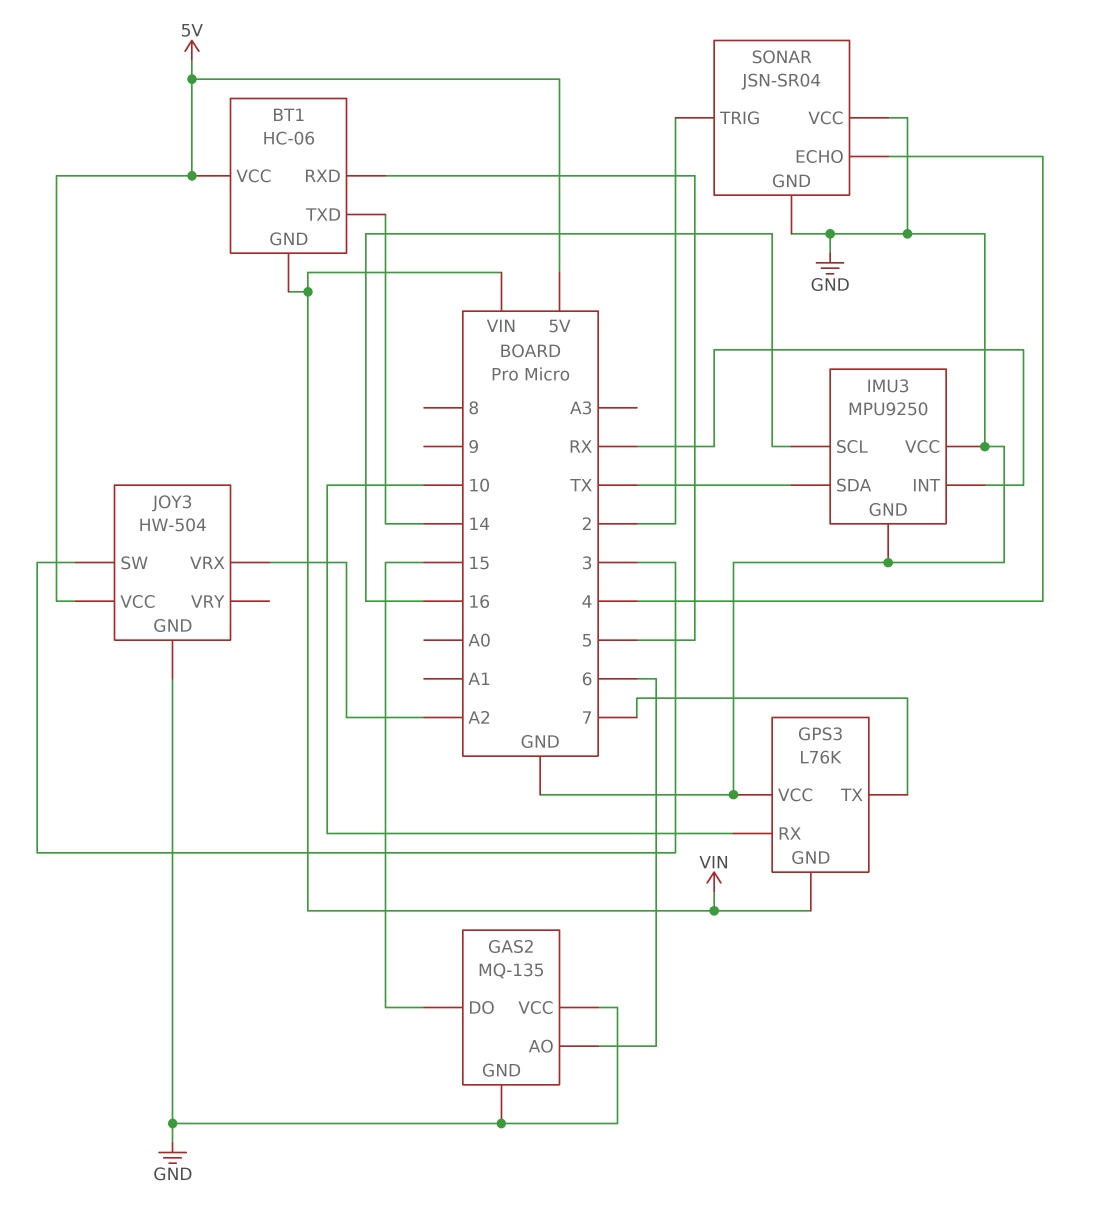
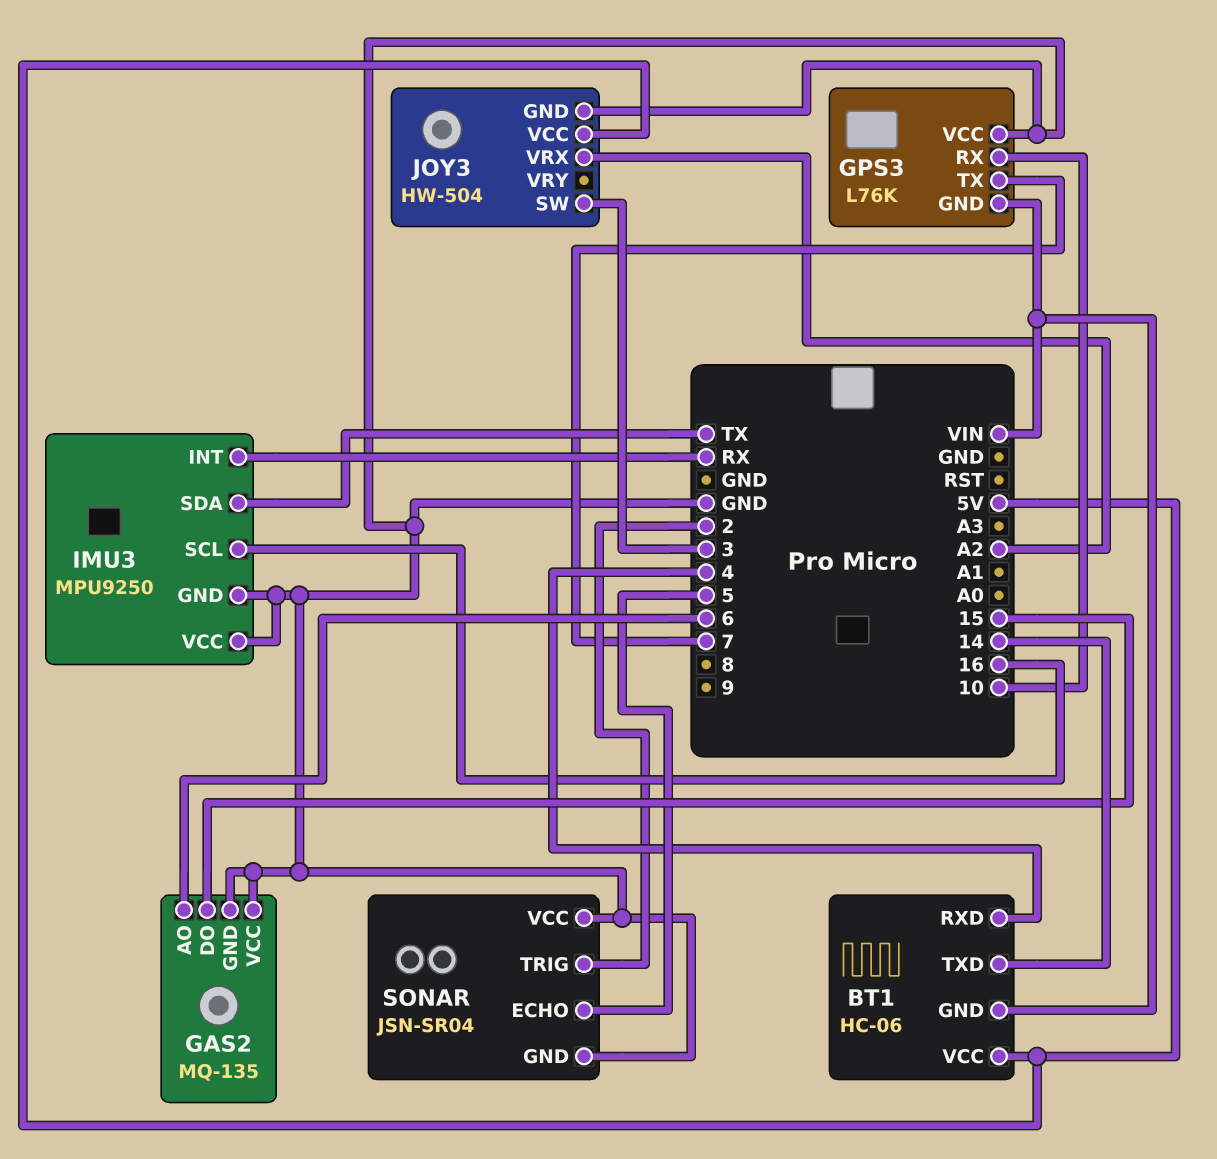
BT1 pin RXD: 5 -> 4
SONAR pin ECHO: 4 -> 5

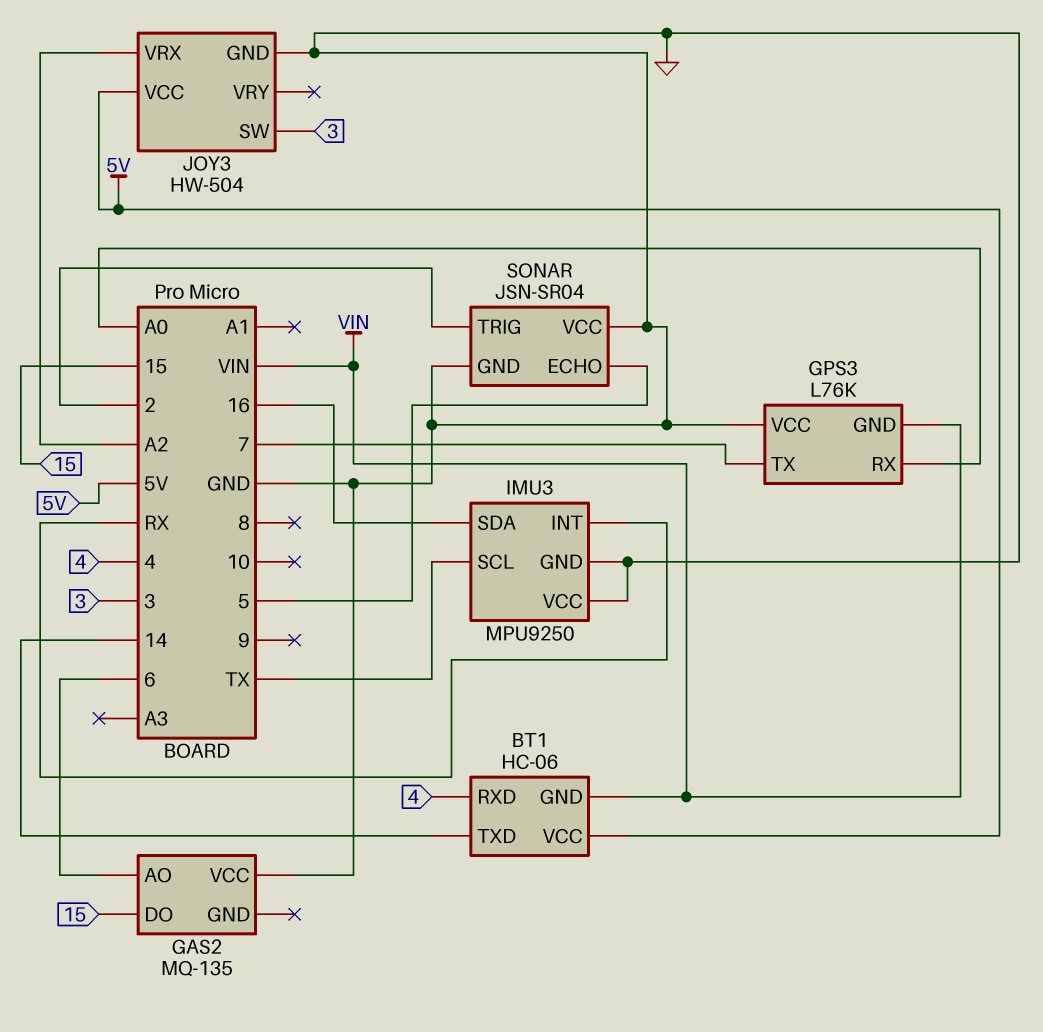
GAS2 pin GND: GND -> none
GPS3 pin RX: 10 -> A0
IMU3 pin SCL: 16 -> TX
IMU3 pin SDA: TX -> 16

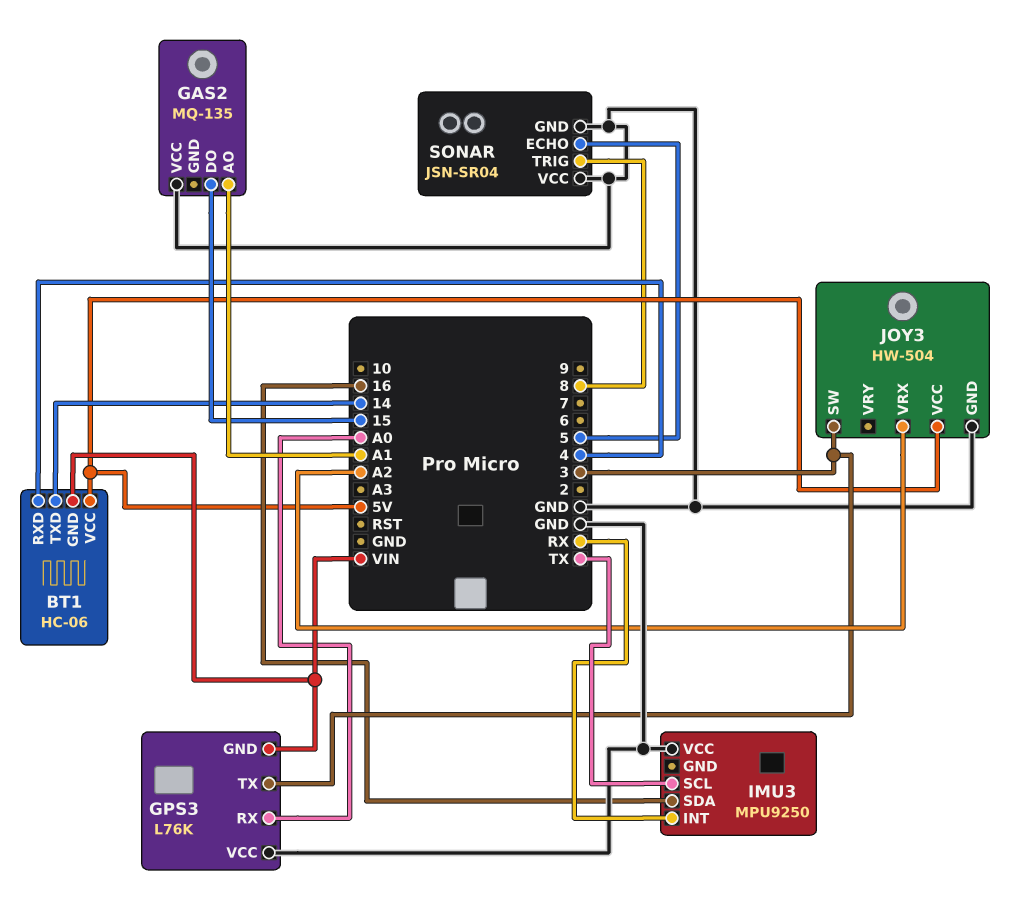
GAS2 pin AO: 6 -> A1
GPS3 pin TX: 7 -> 3
IMU3 pin GND: GND -> none
SONAR pin TRIG: 2 -> 8

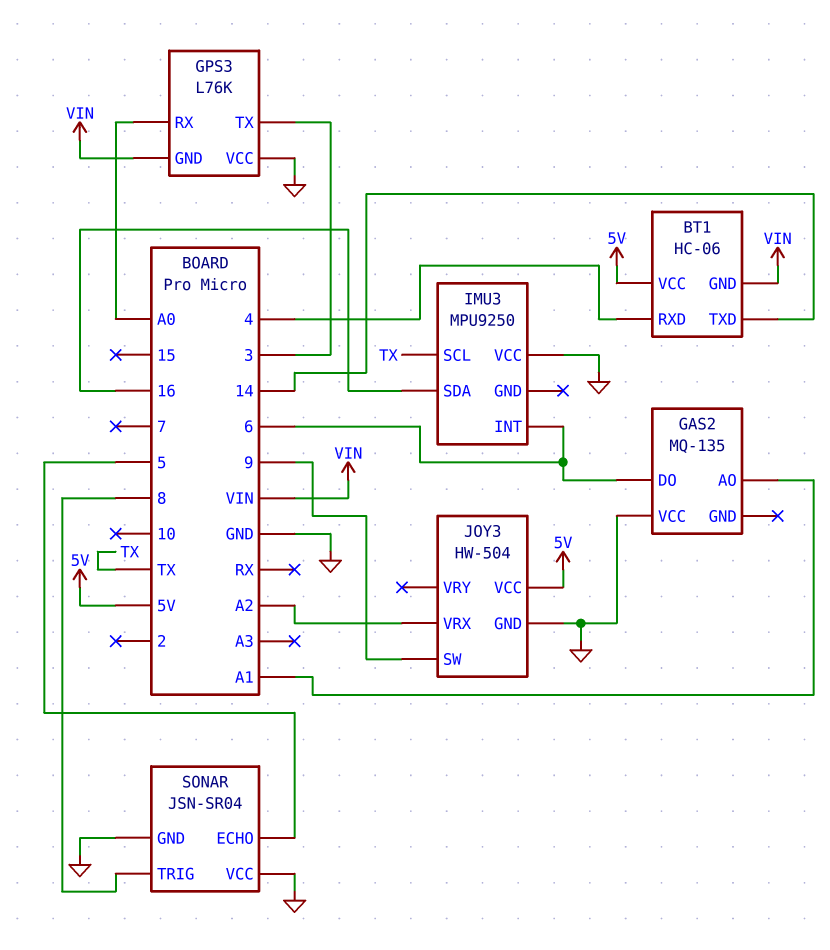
GAS2 pin DO: 15 -> 6
IMU3 pin INT: RX -> 6
JOY3 pin SW: 3 -> 9

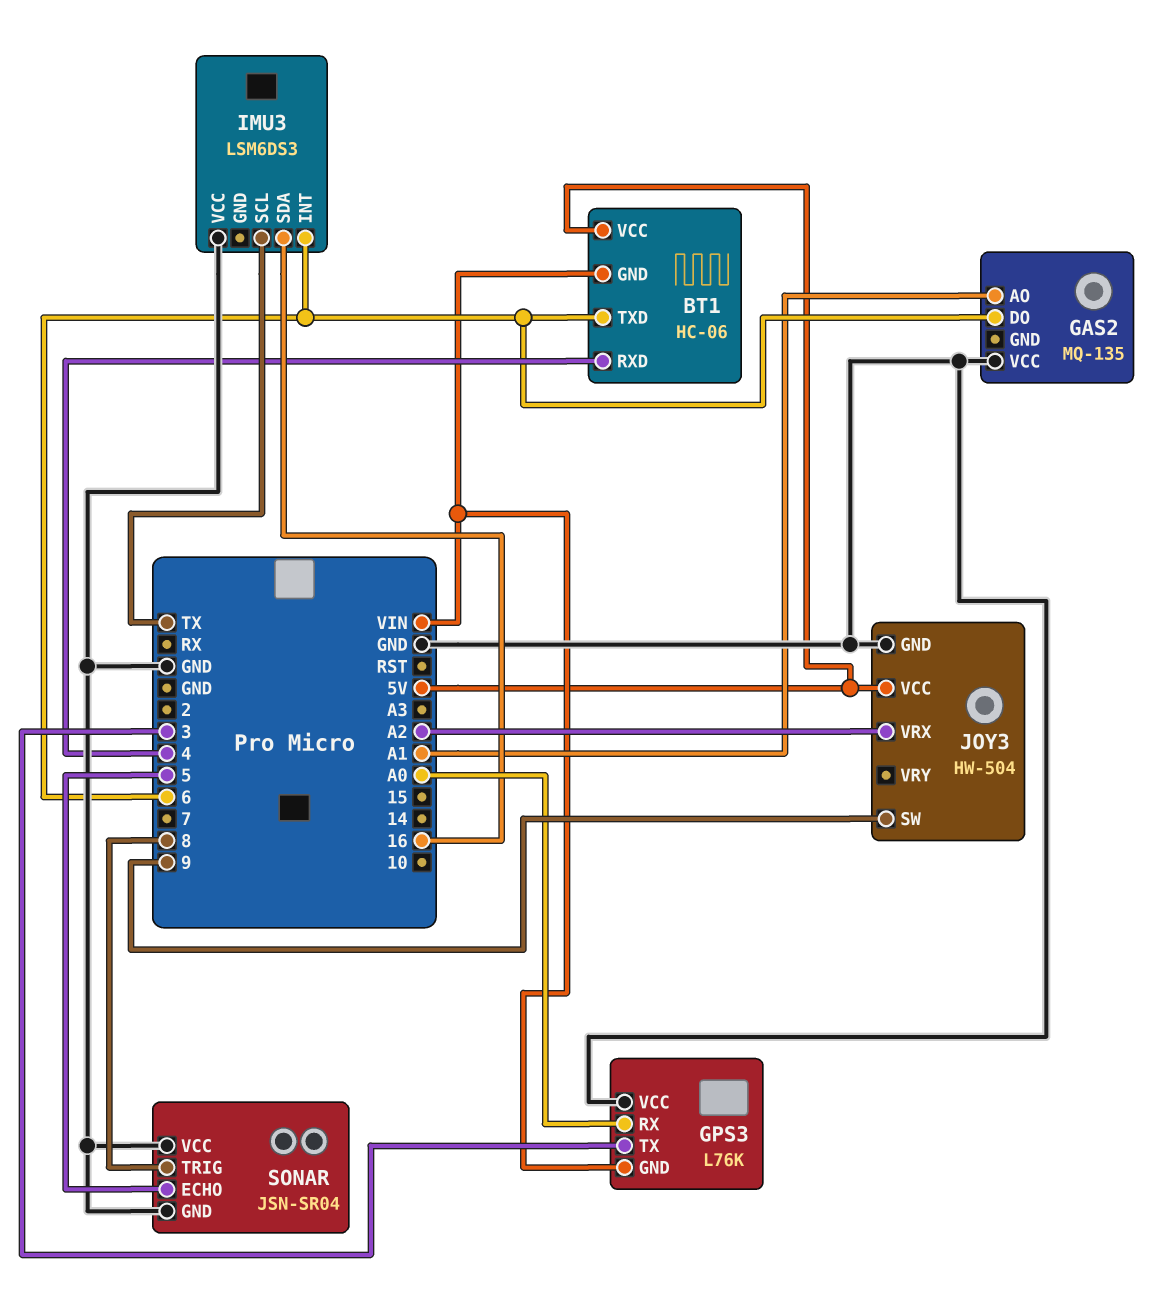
BT1 pin TXD: 14 -> 6
IMU3: MPU9250 -> LSM6DS3

